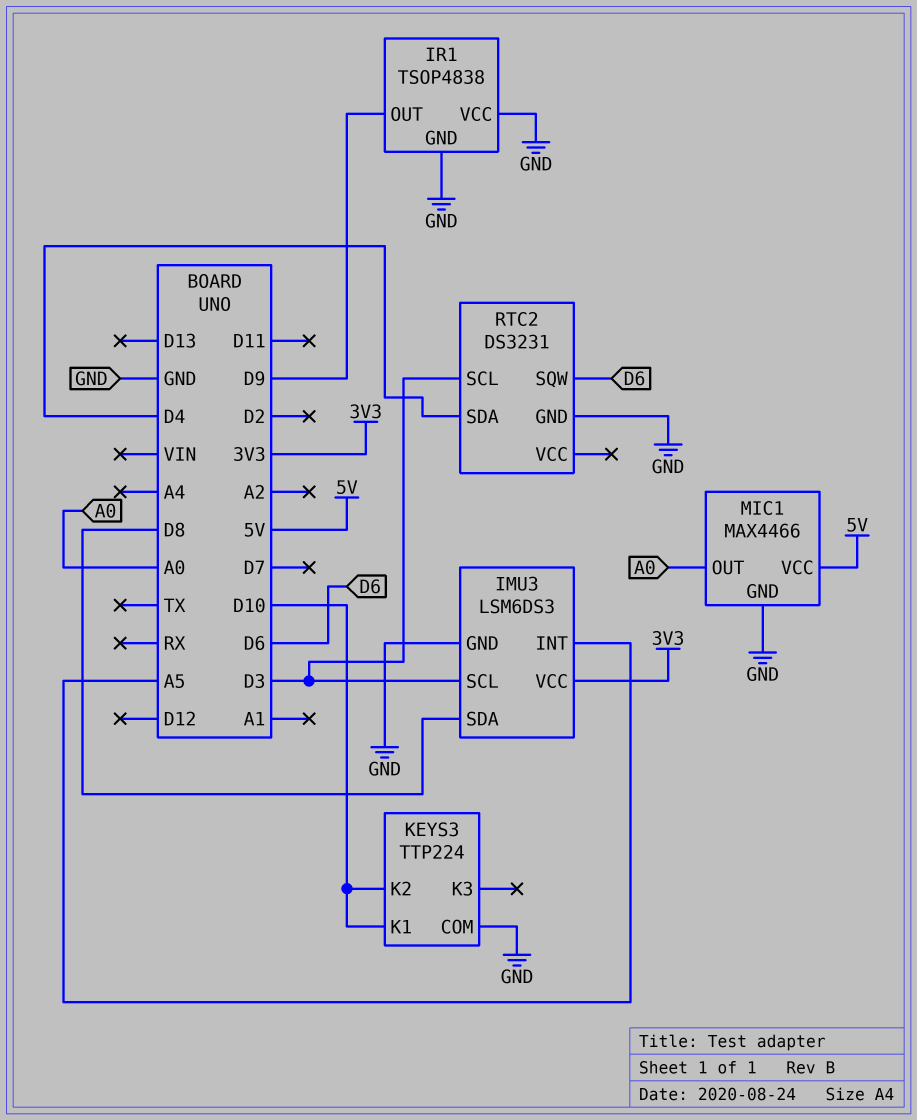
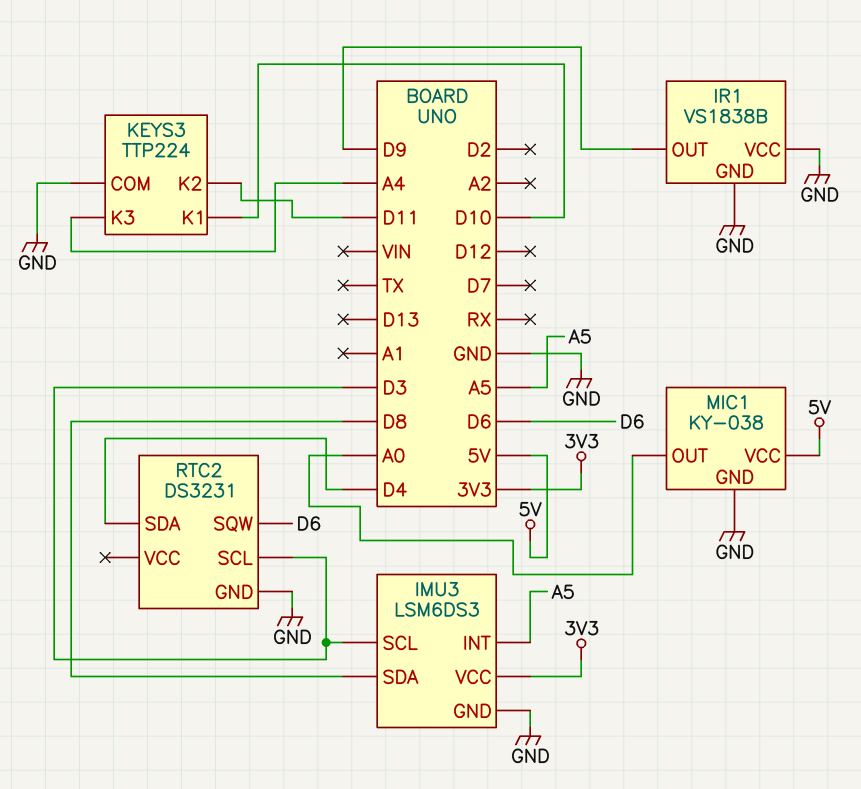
IR1: TSOP4838 -> VS1838B
KEYS3 pin K2: D10 -> D11
KEYS3 pin K3: none -> A4
MIC1: MAX4466 -> KY-038

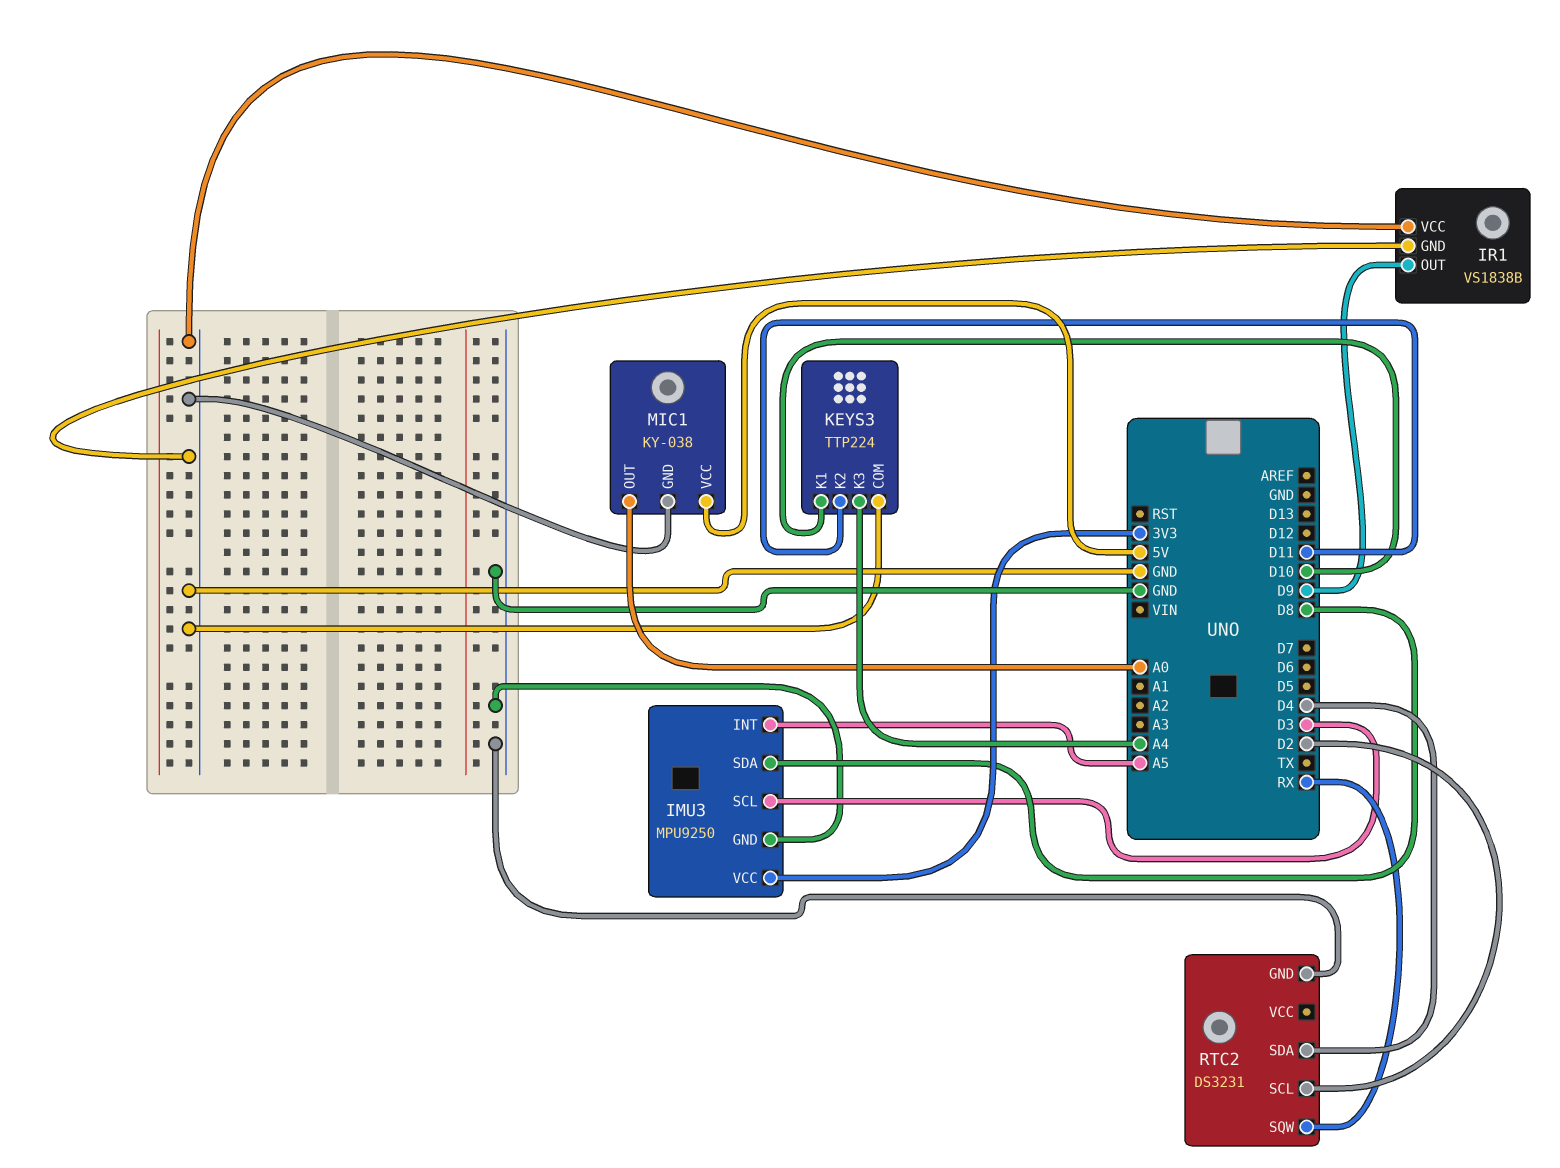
IMU3: LSM6DS3 -> MPU9250
RTC2 pin SCL: D3 -> D2
RTC2 pin SQW: D6 -> RX

